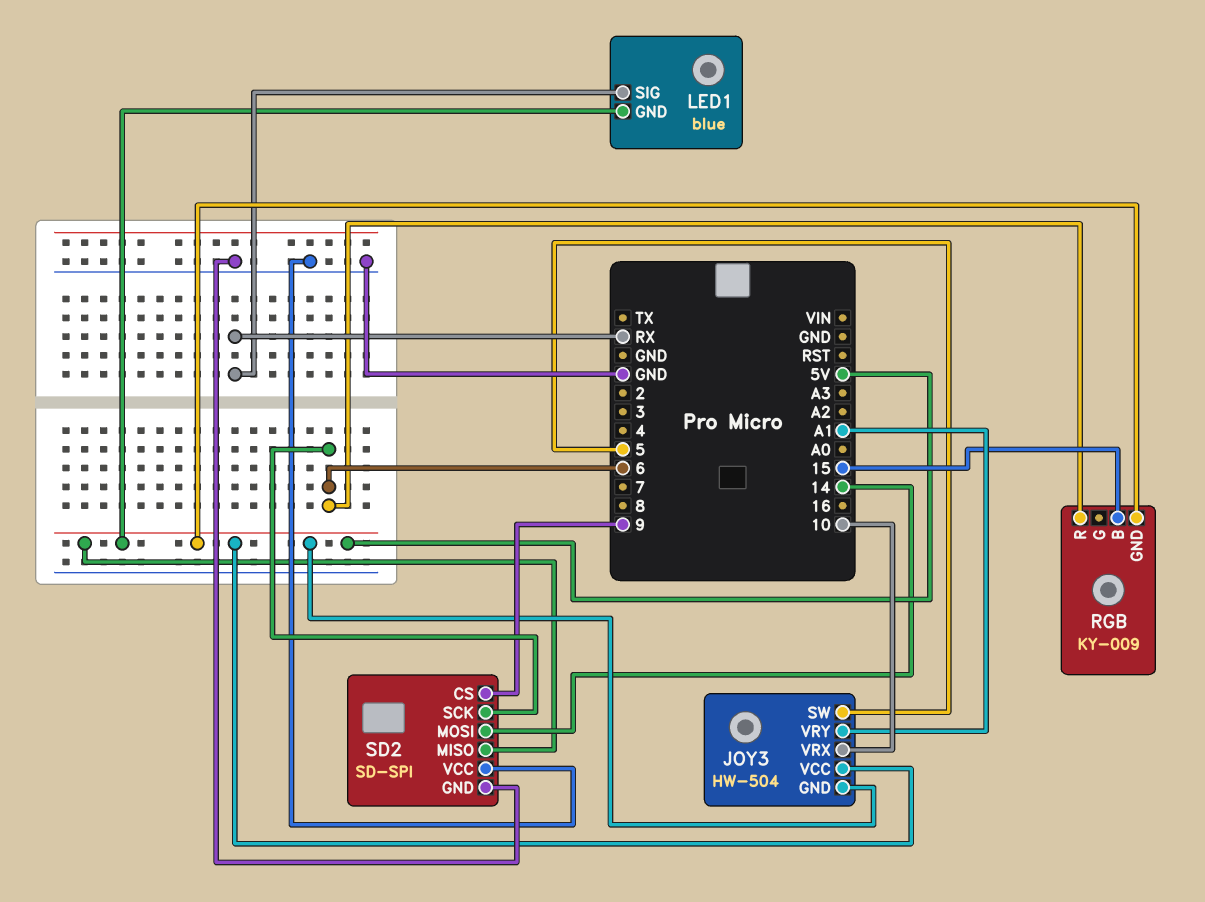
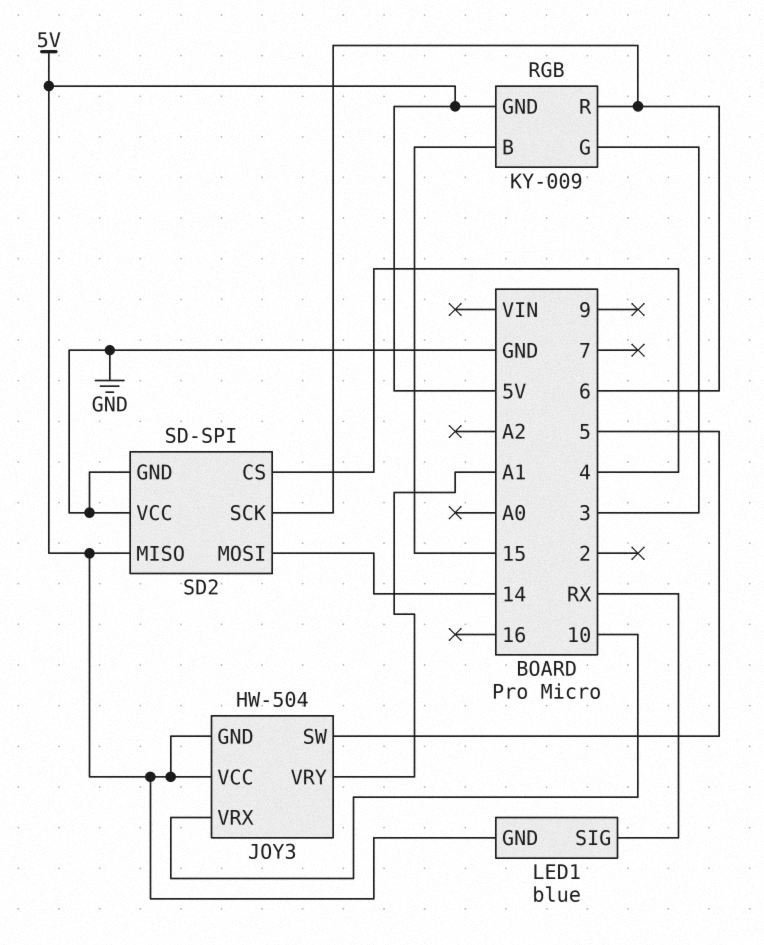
RGB pin G: none -> 3
SD2 pin CS: 9 -> 4

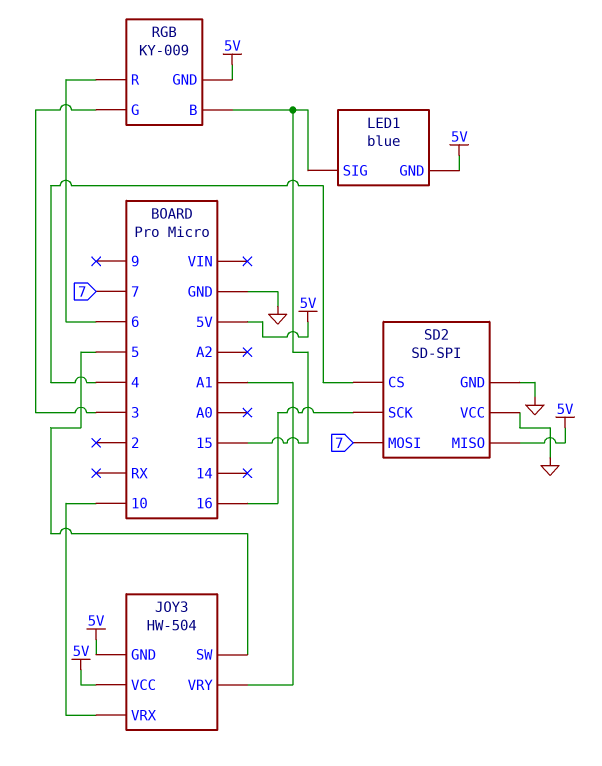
LED1 pin SIG: RX -> 15
SD2 pin MOSI: 14 -> 7
SD2 pin SCK: 6 -> 16

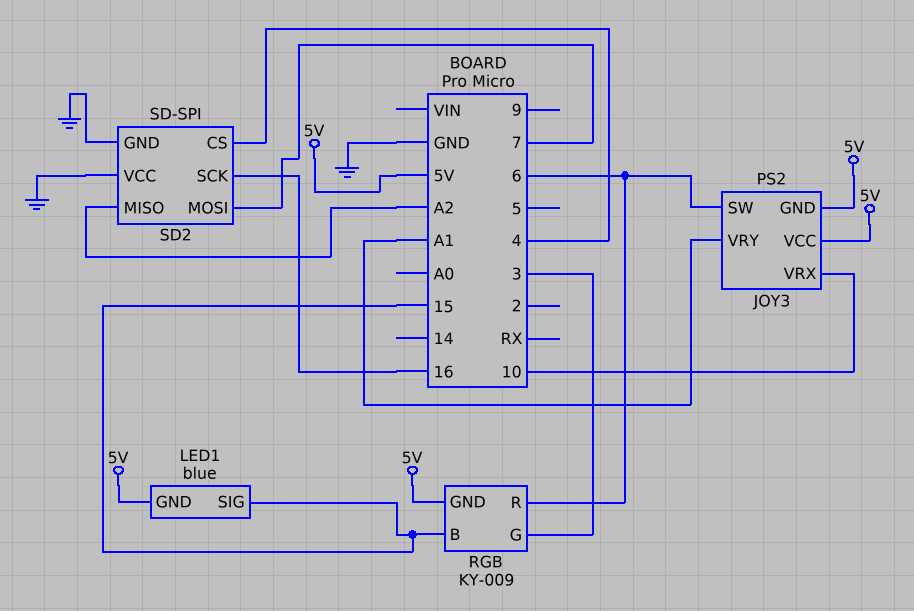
JOY3: HW-504 -> PS2
JOY3 pin SW: 5 -> 6
SD2 pin MISO: 5V -> A2

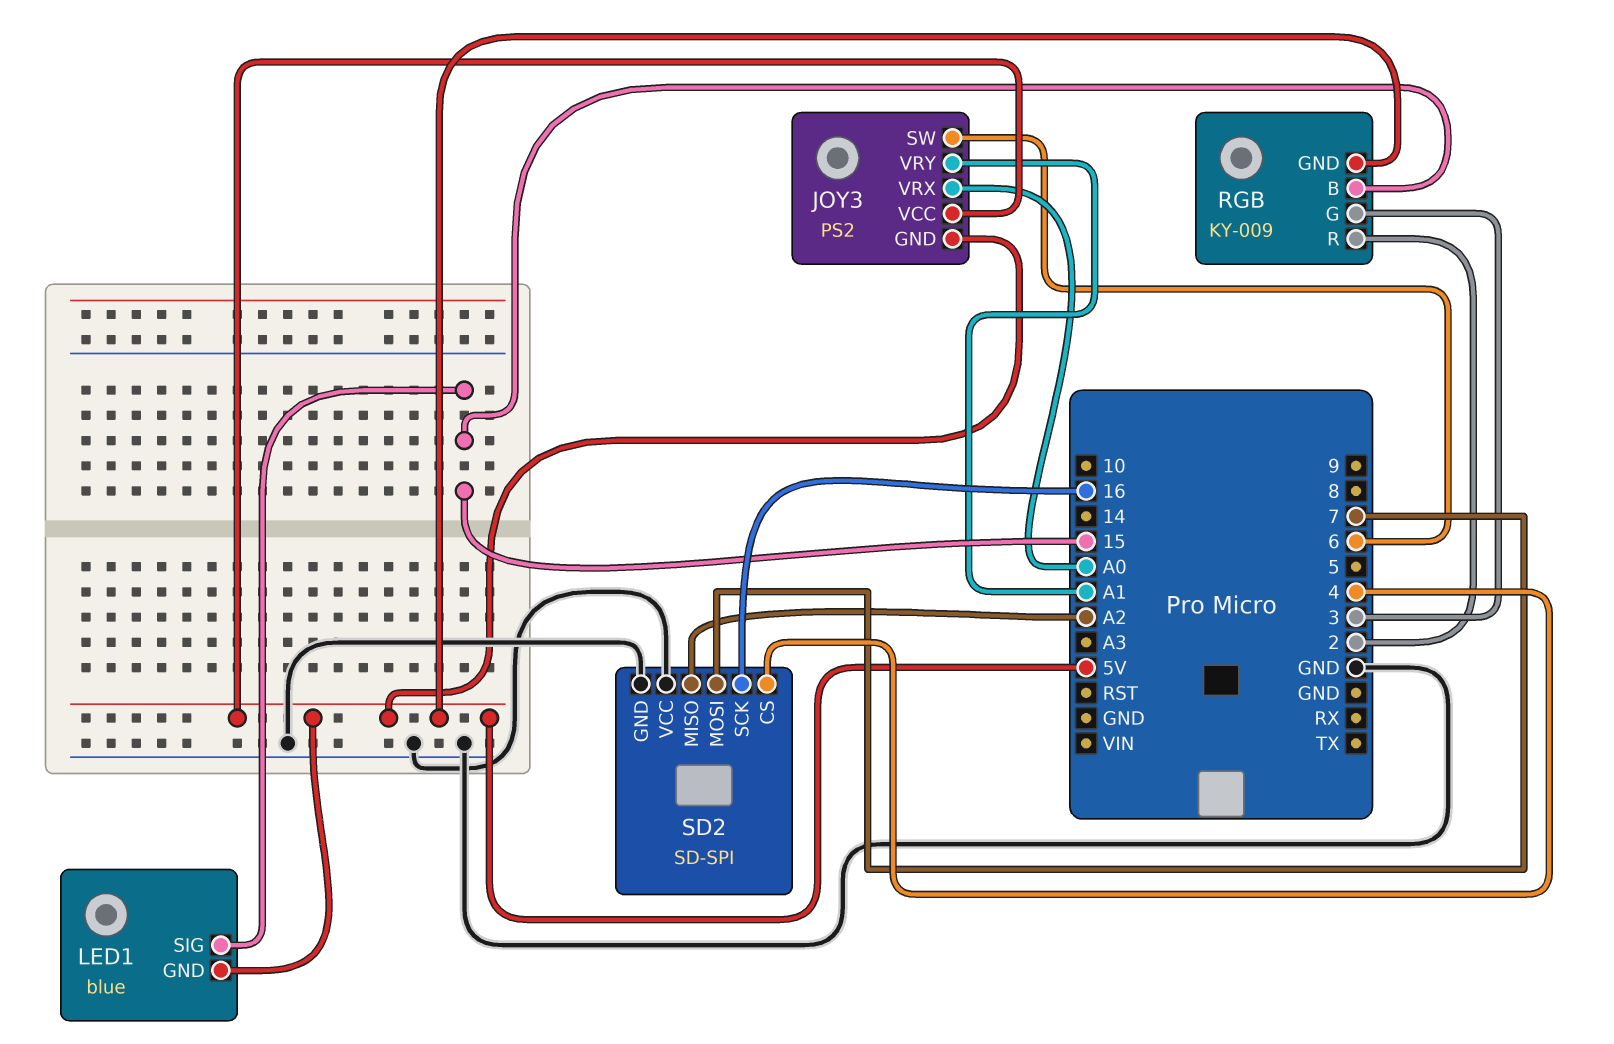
JOY3 pin VRX: 10 -> A0
RGB pin R: 6 -> 2

